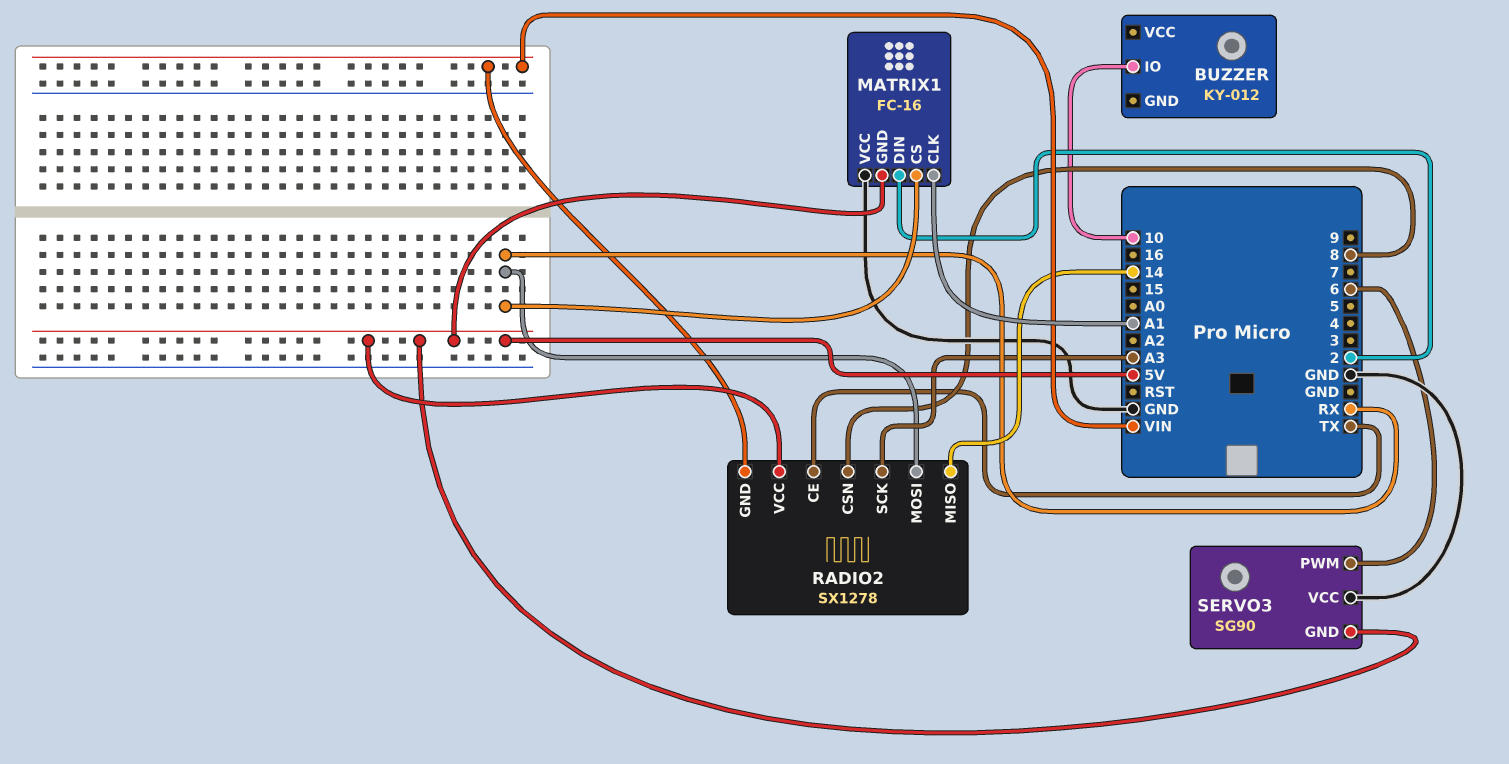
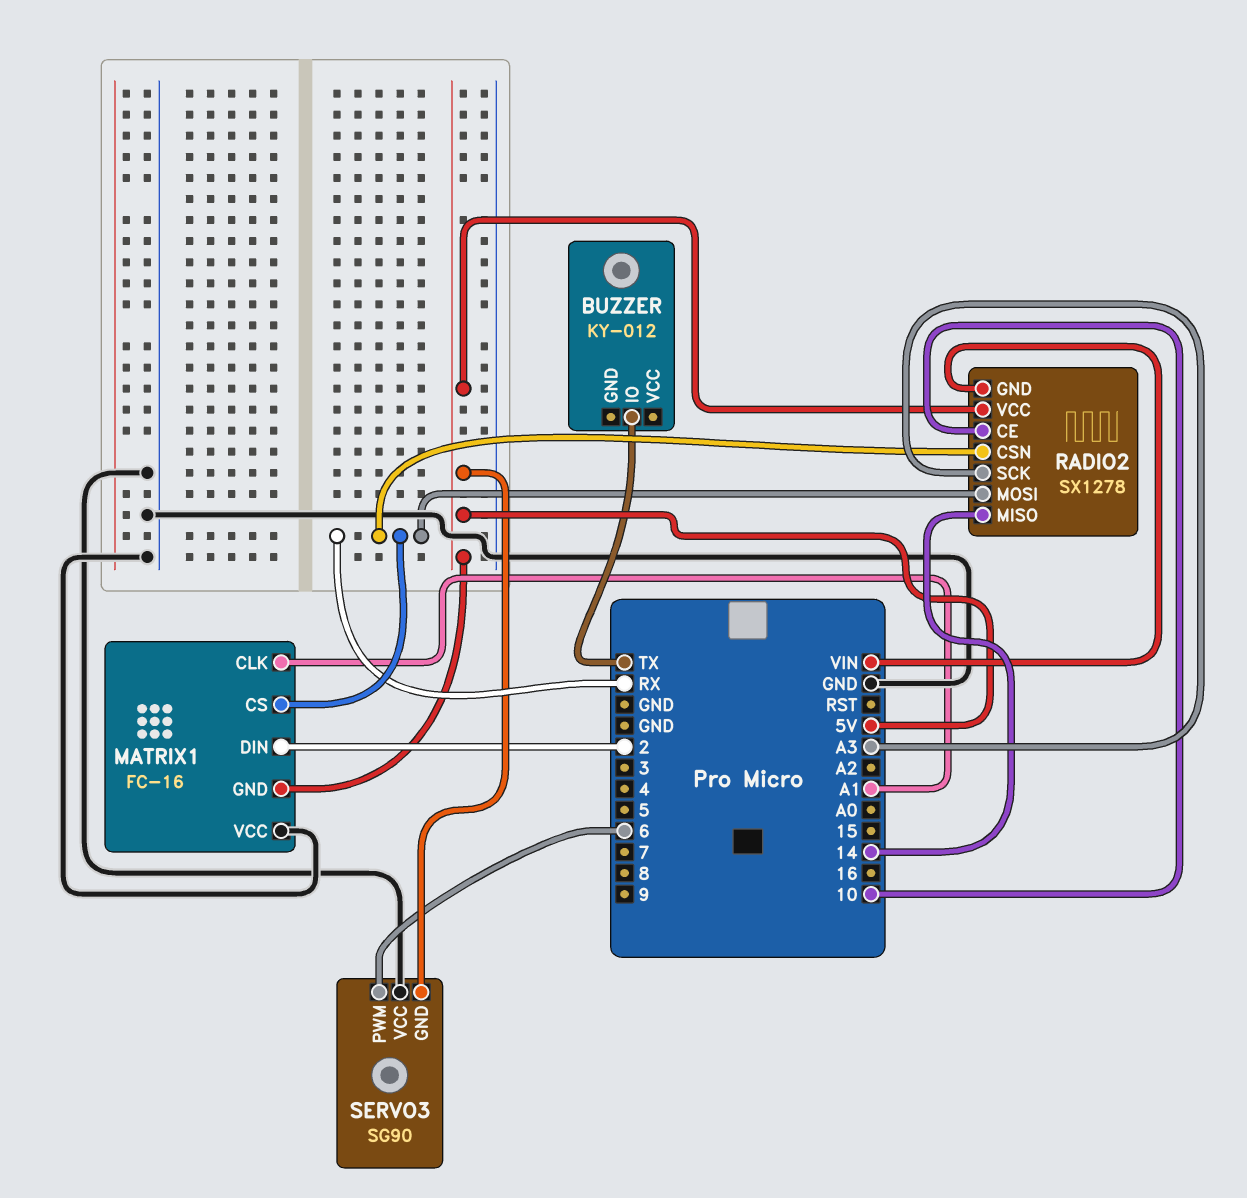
BUZZER pin IO: 10 -> TX
RADIO2 pin CE: TX -> 10
RADIO2 pin CSN: 8 -> RX

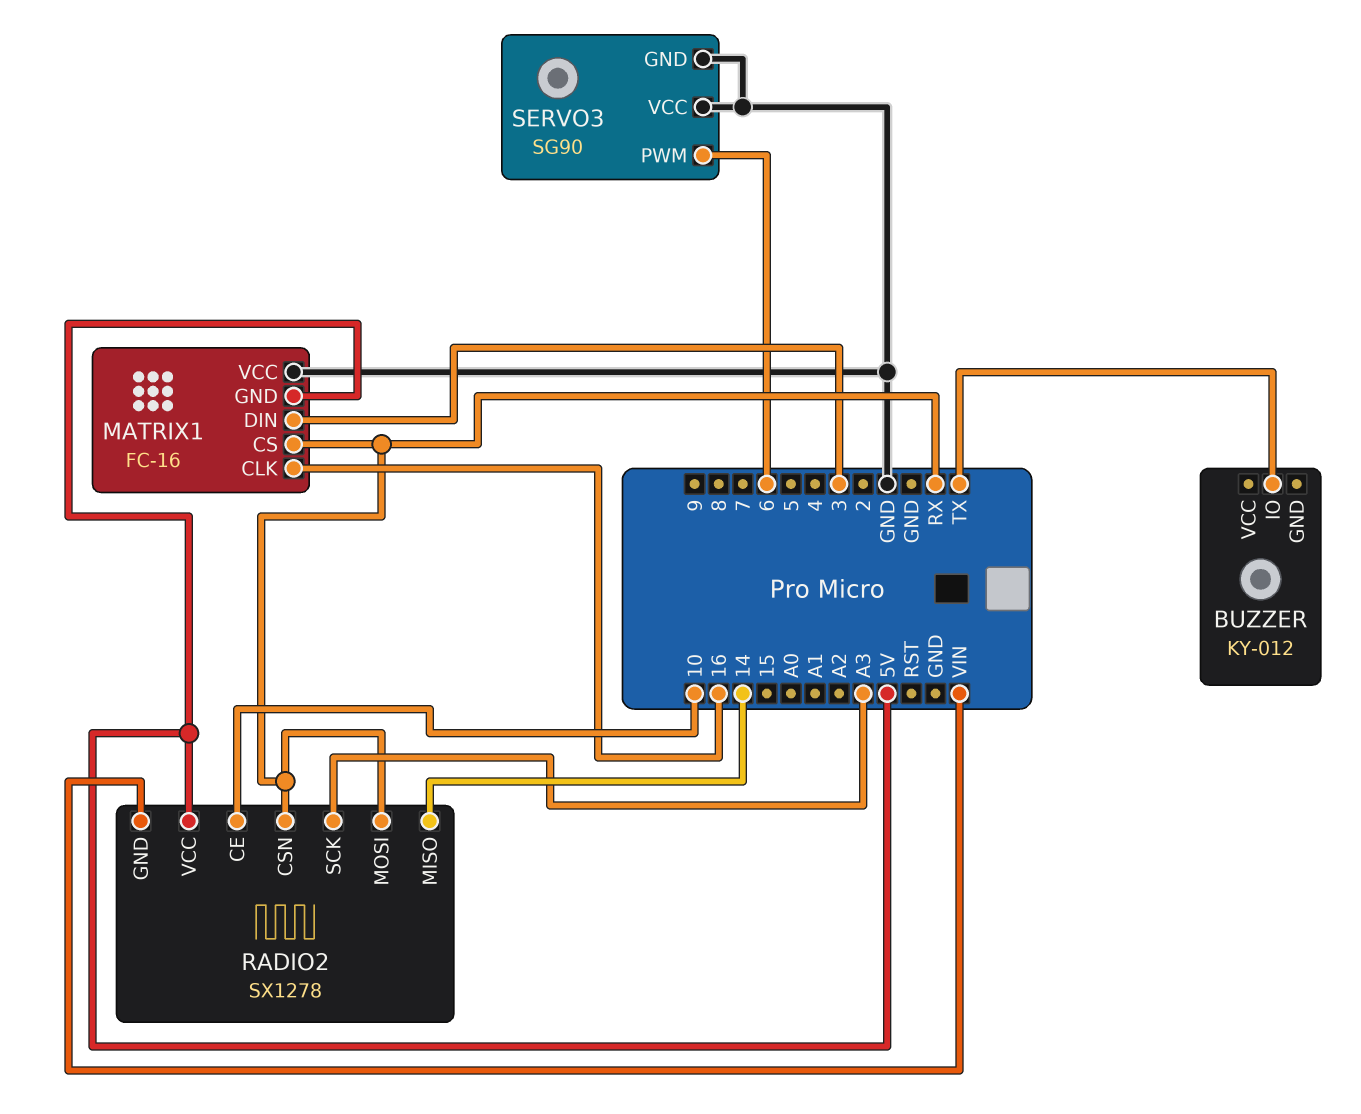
MATRIX1 pin CLK: A1 -> 16
MATRIX1 pin DIN: 2 -> 3
SERVO3 pin GND: 5V -> GND

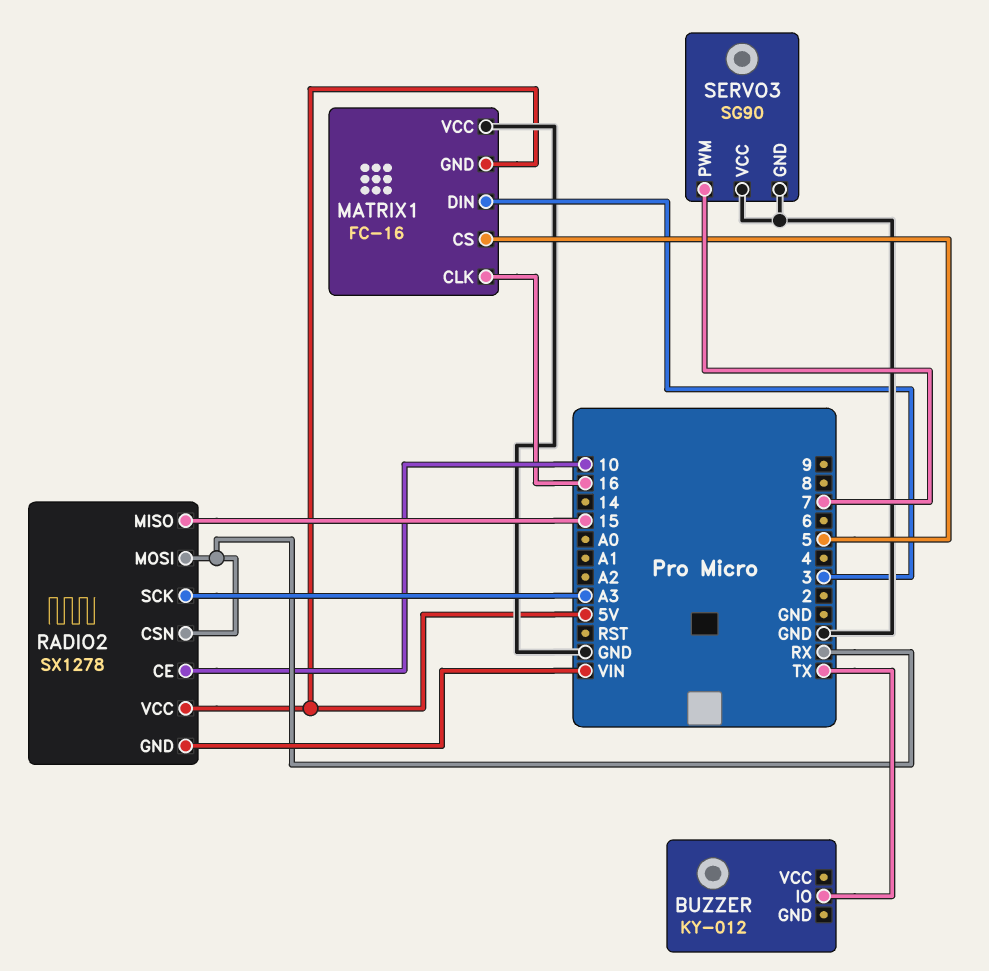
MATRIX1 pin CS: RX -> 5
RADIO2 pin MISO: 14 -> 15
SERVO3 pin PWM: 6 -> 7

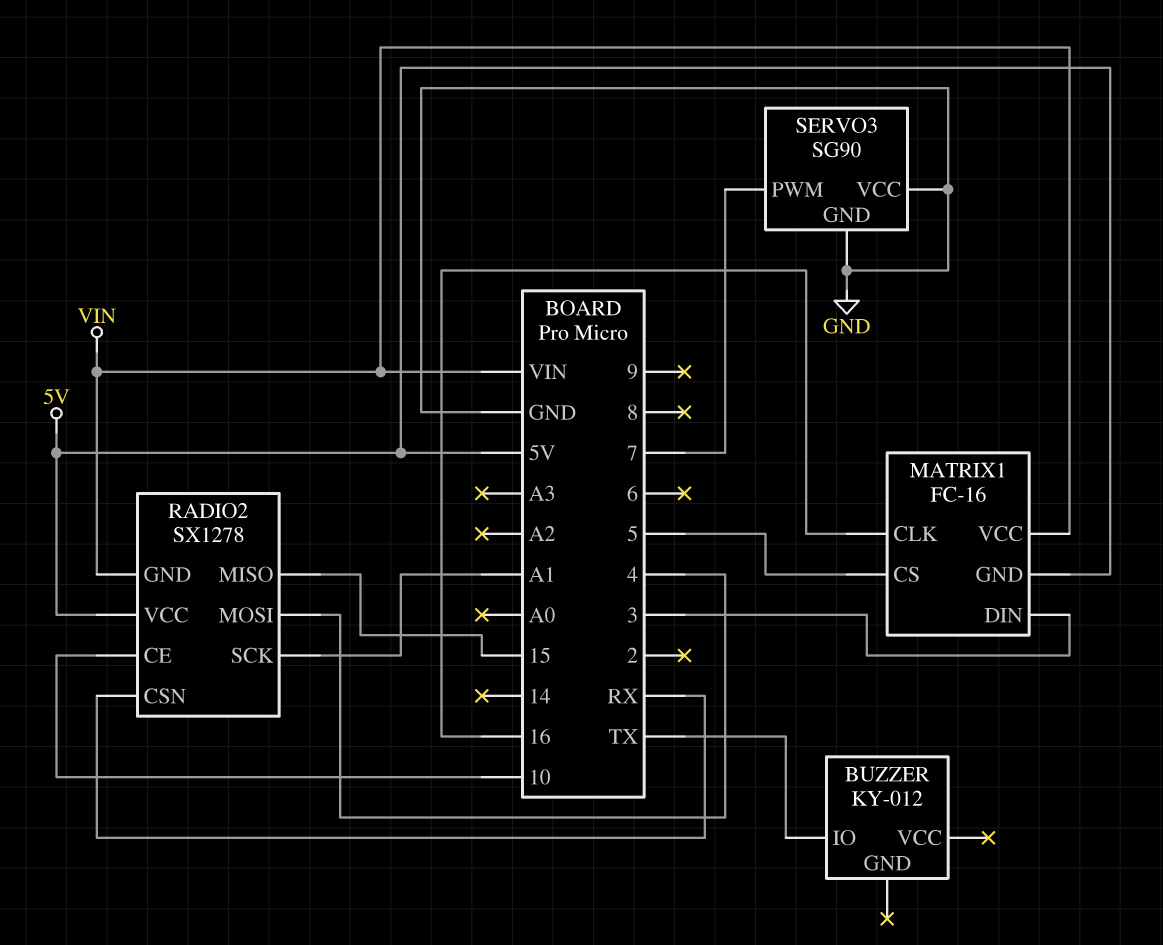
MATRIX1 pin VCC: GND -> VIN
RADIO2 pin MOSI: RX -> 4
RADIO2 pin SCK: A3 -> A1

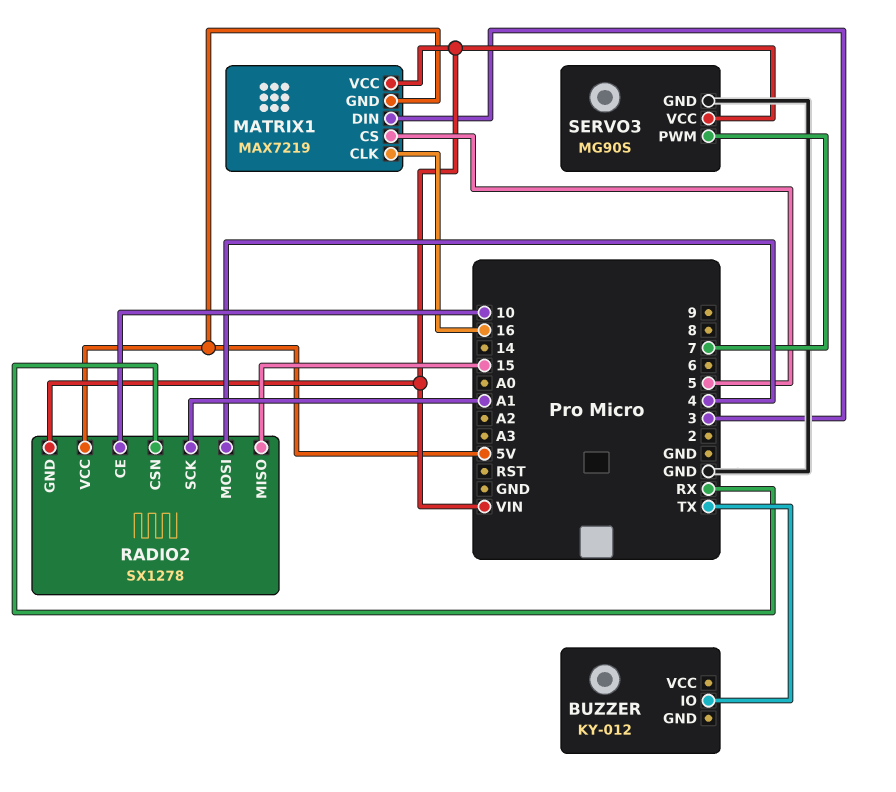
MATRIX1: FC-16 -> MAX7219
SERVO3: SG90 -> MG90S
SERVO3 pin VCC: GND -> VIN

